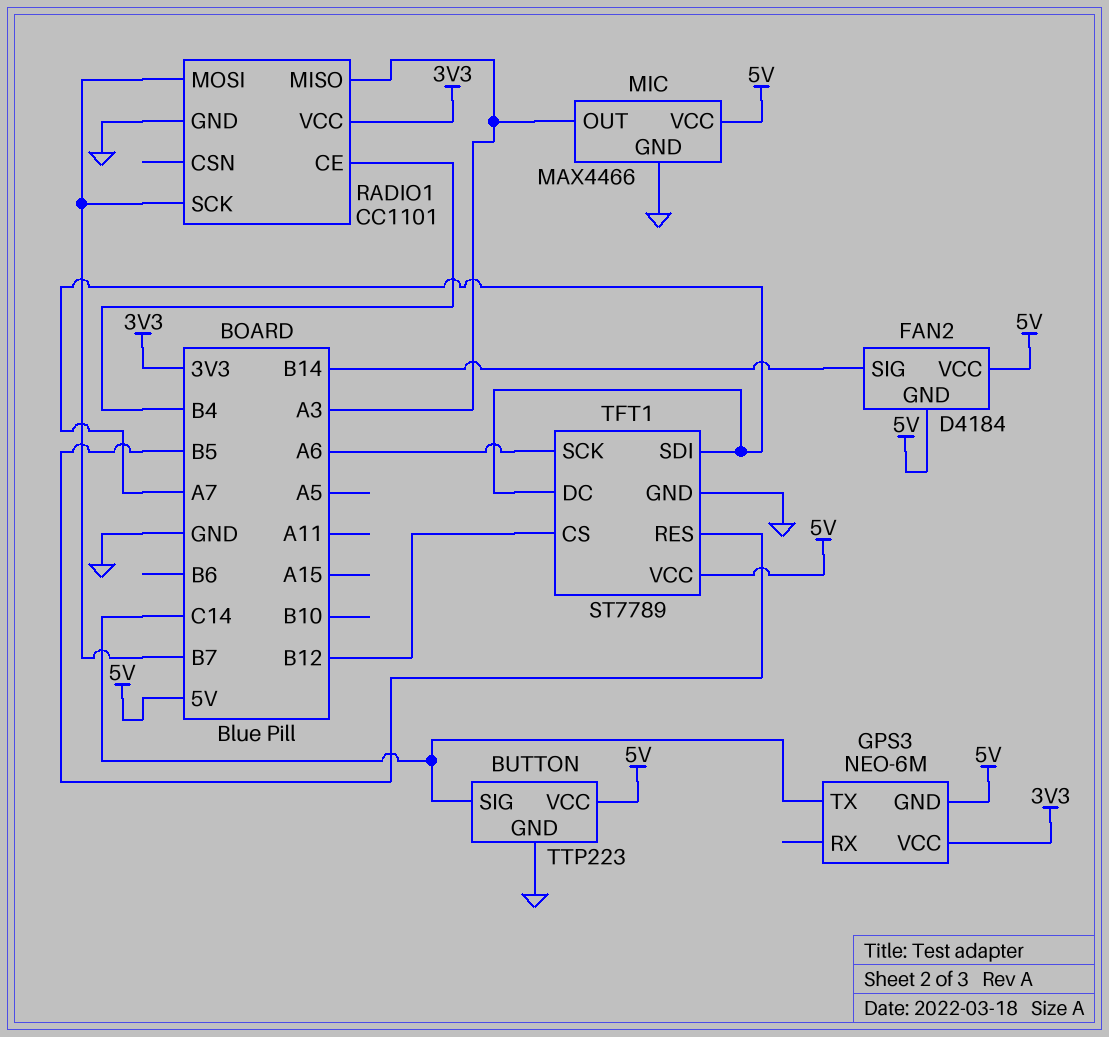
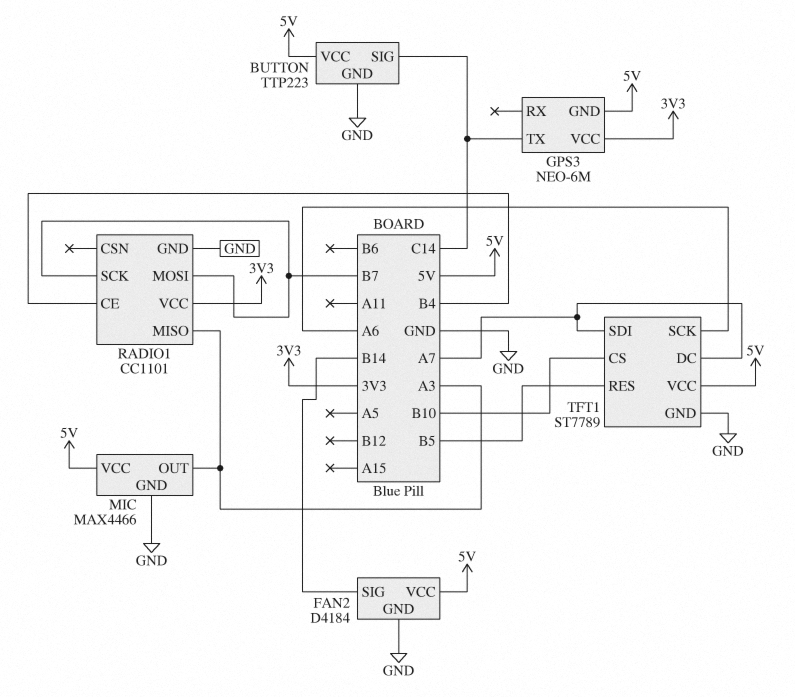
FAN2 pin GND: 5V -> GND
TFT1 pin CS: B12 -> B10

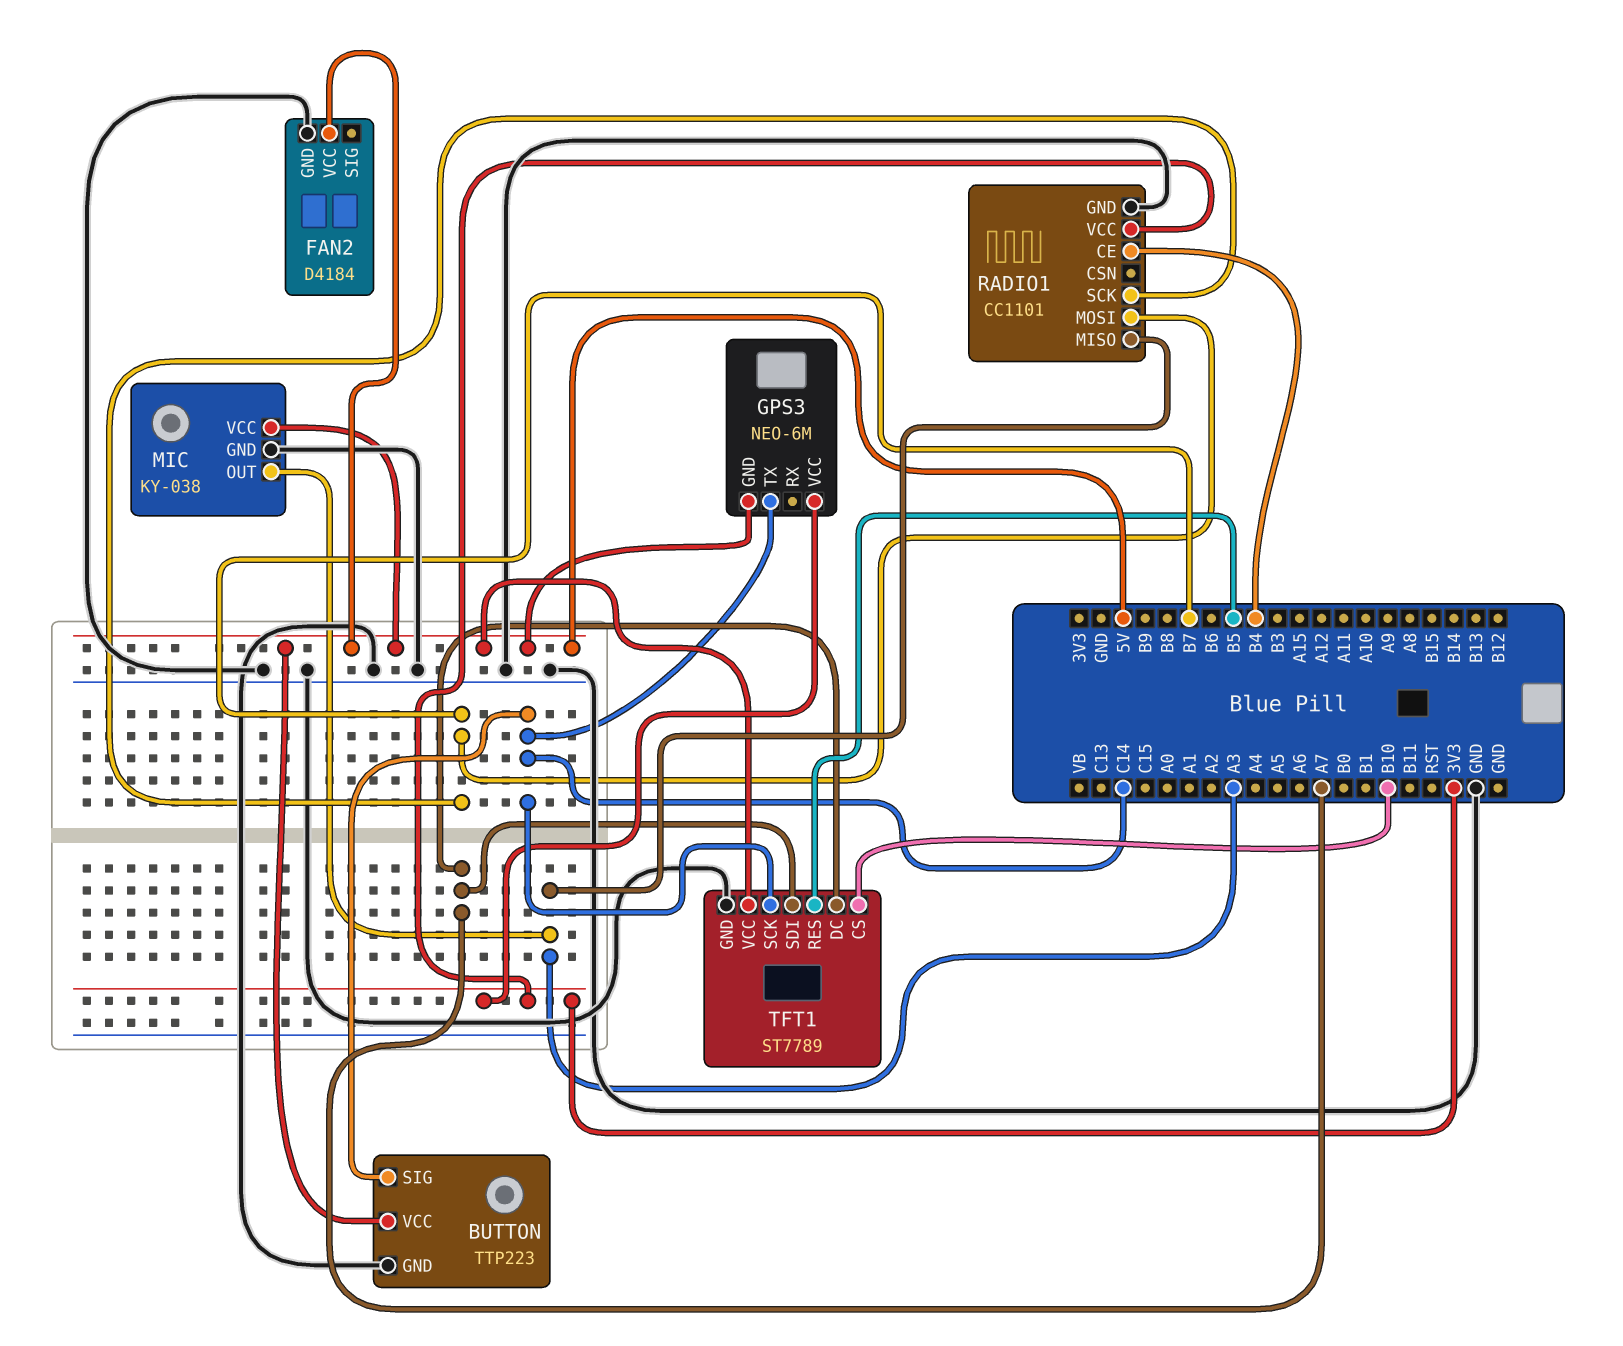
FAN2 pin SIG: B14 -> none
MIC: MAX4466 -> KY-038
TFT1 pin SCK: A6 -> C14

